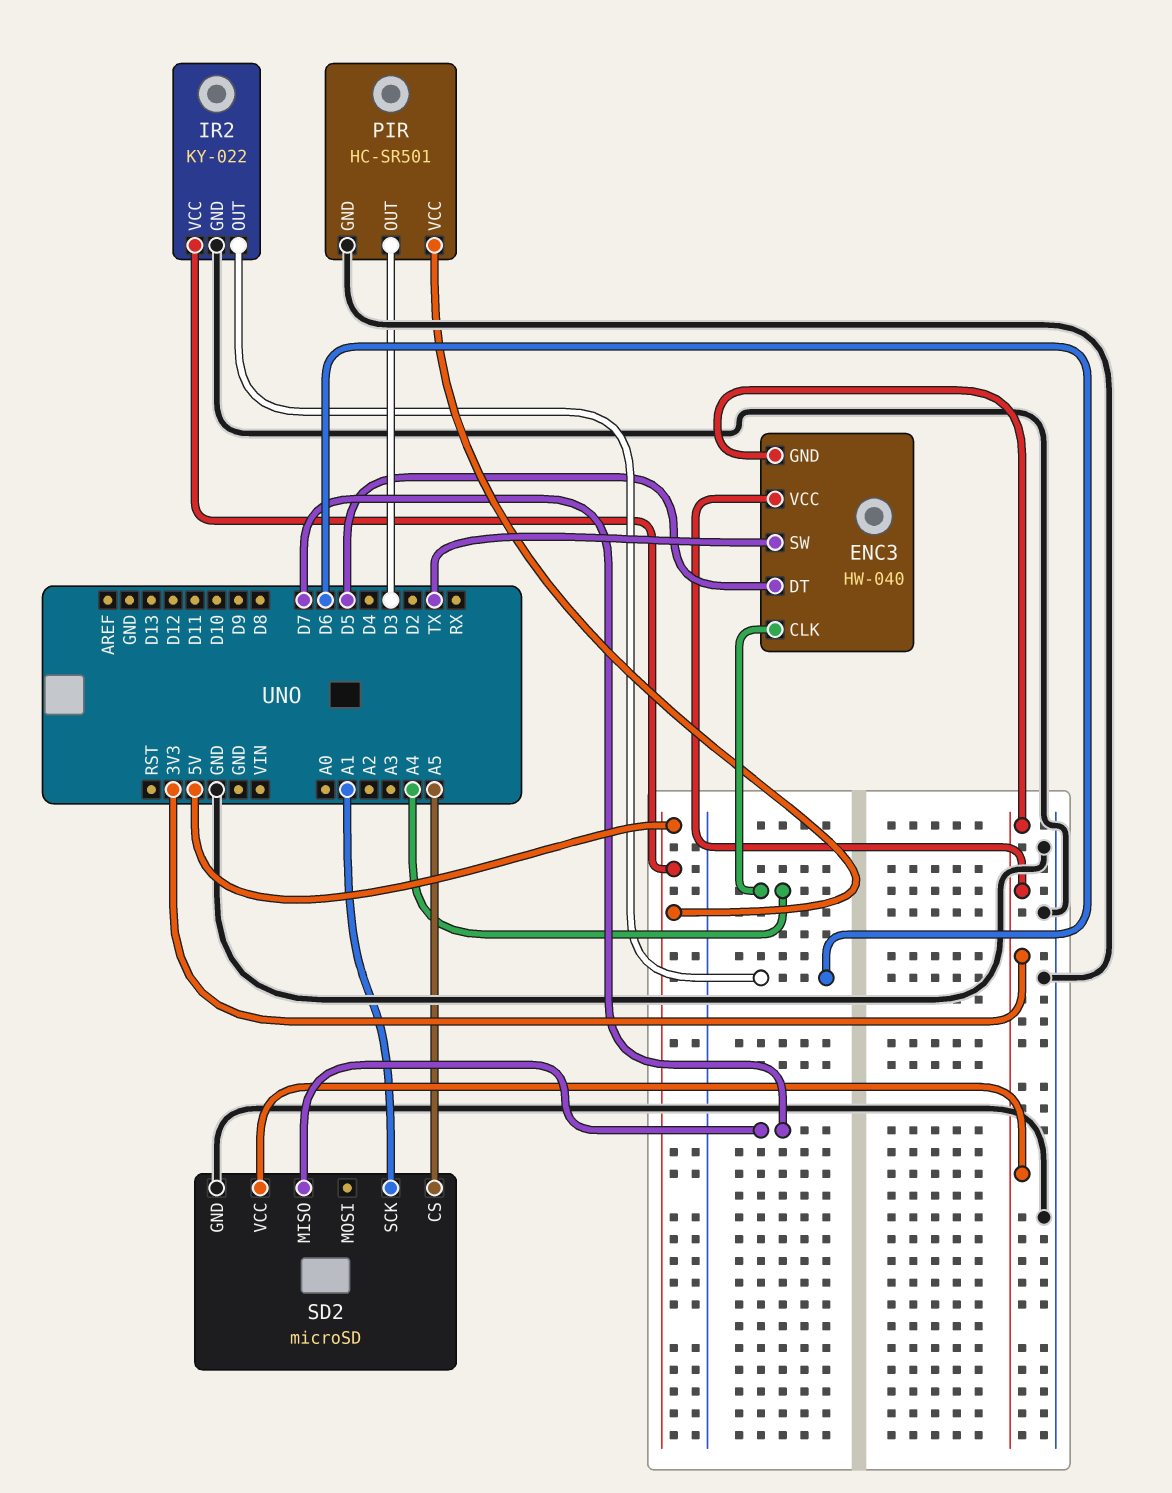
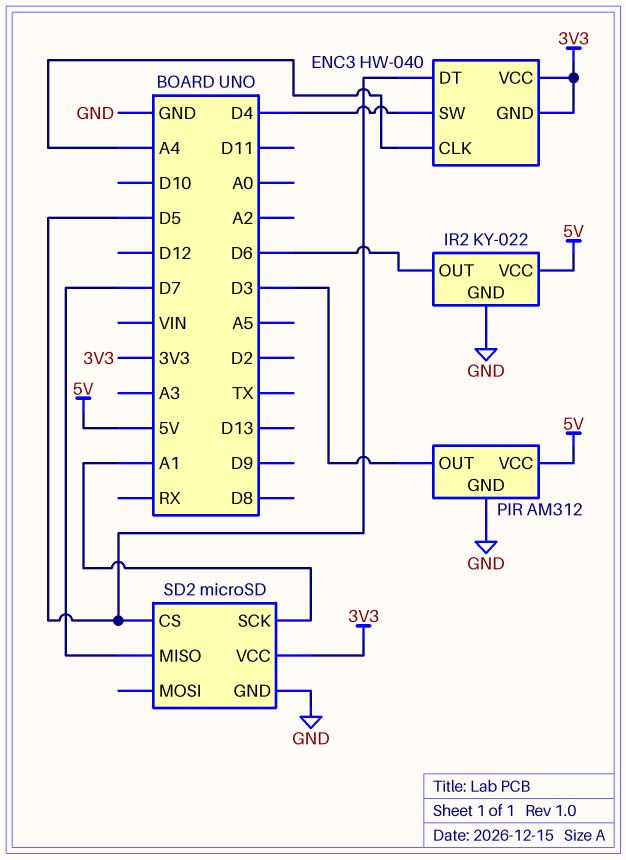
ENC3 pin SW: TX -> D4
PIR: HC-SR501 -> AM312
SD2 pin CS: A5 -> D5

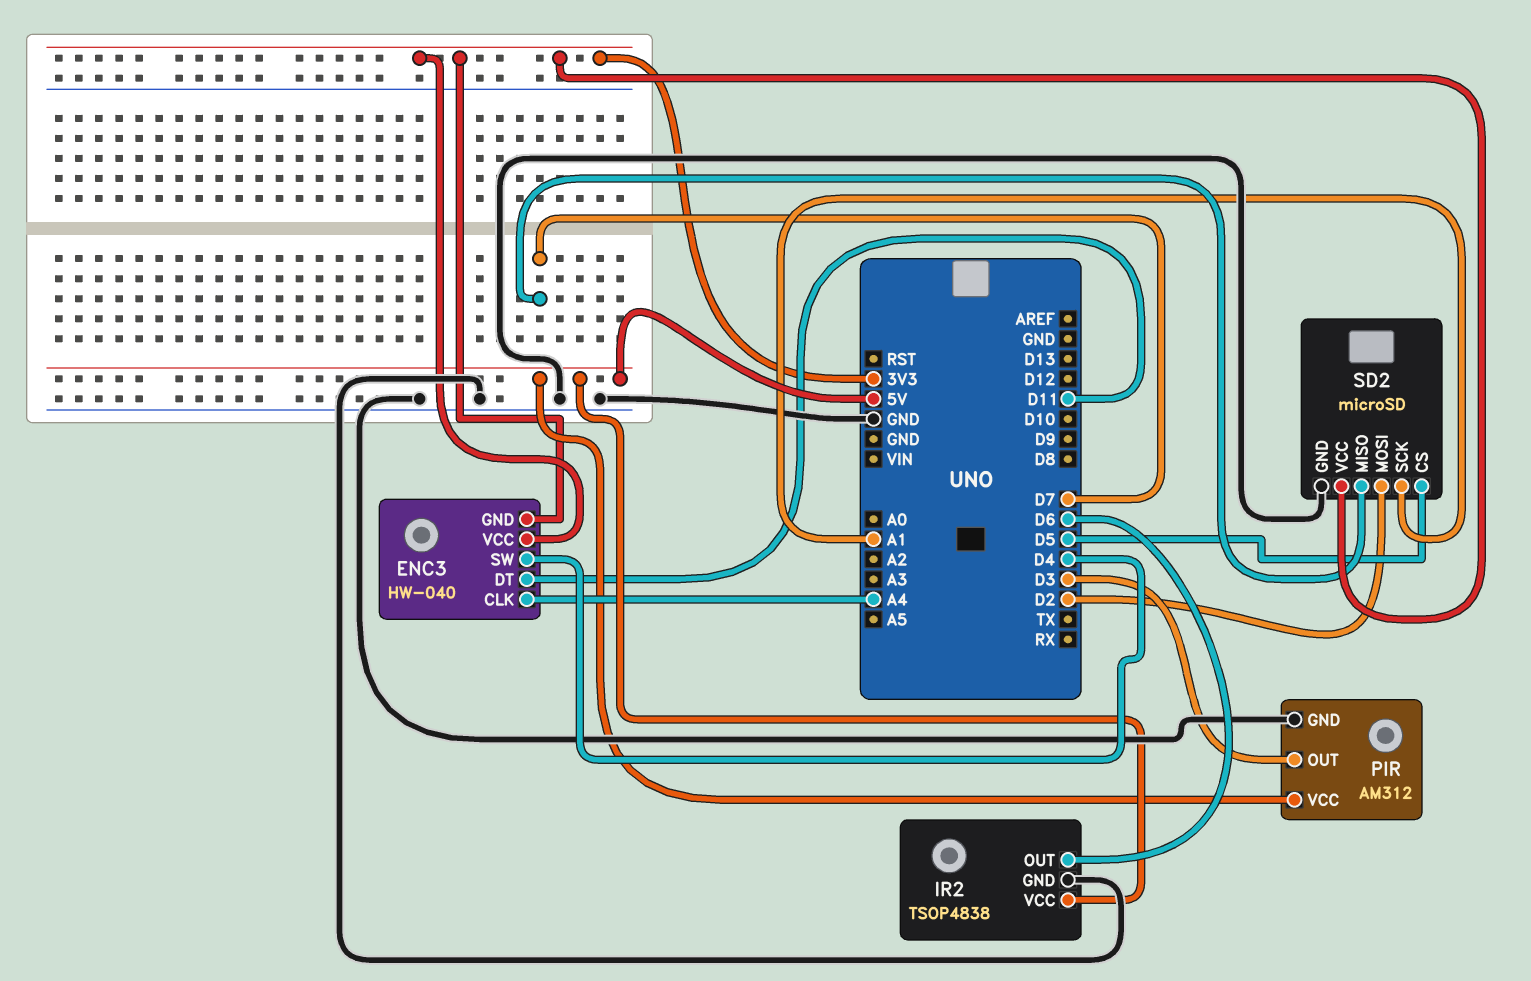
ENC3 pin DT: D5 -> D11
IR2: KY-022 -> TSOP4838
SD2 pin MOSI: none -> D2

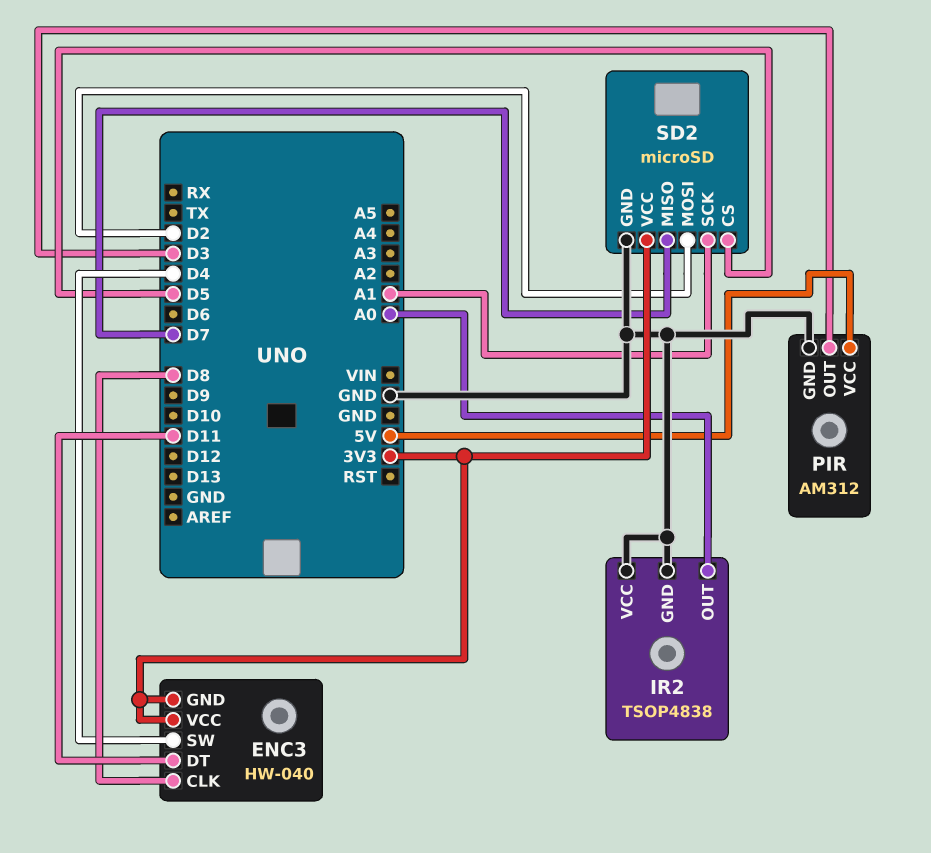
ENC3 pin CLK: A4 -> D8
IR2 pin OUT: D6 -> A0
IR2 pin VCC: 5V -> GND

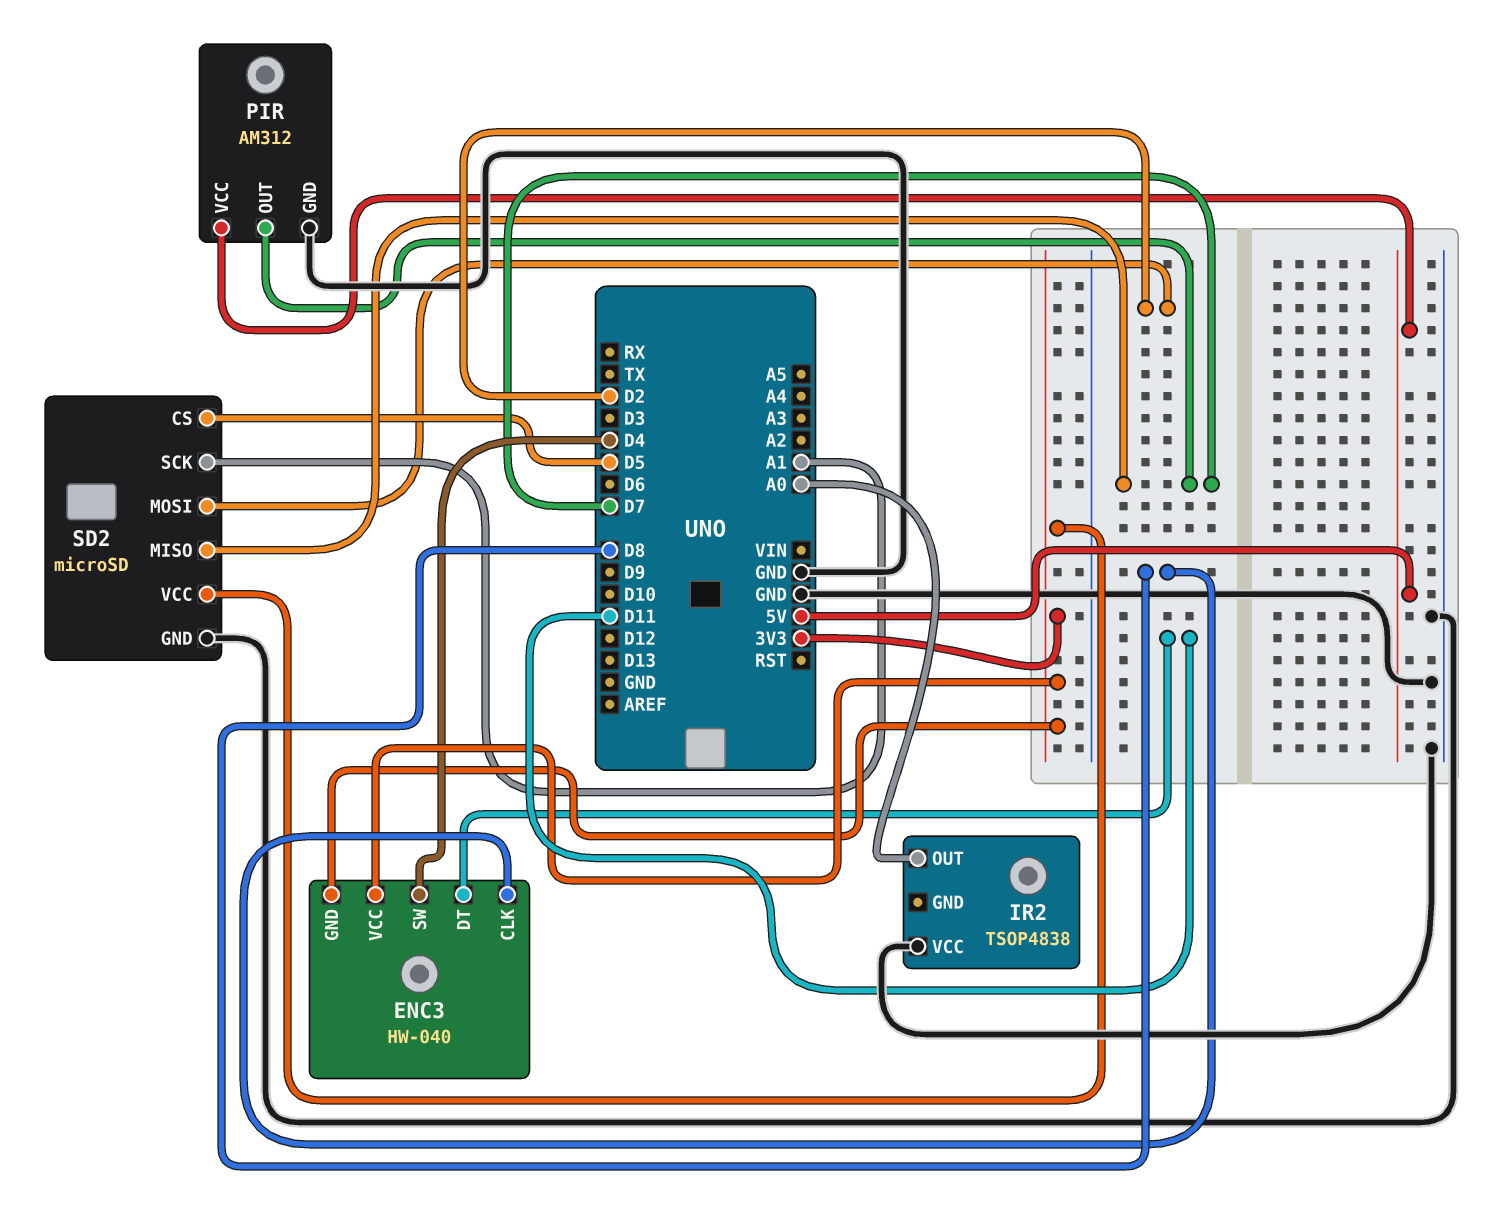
IR2 pin GND: GND -> none
PIR pin OUT: D3 -> D7

